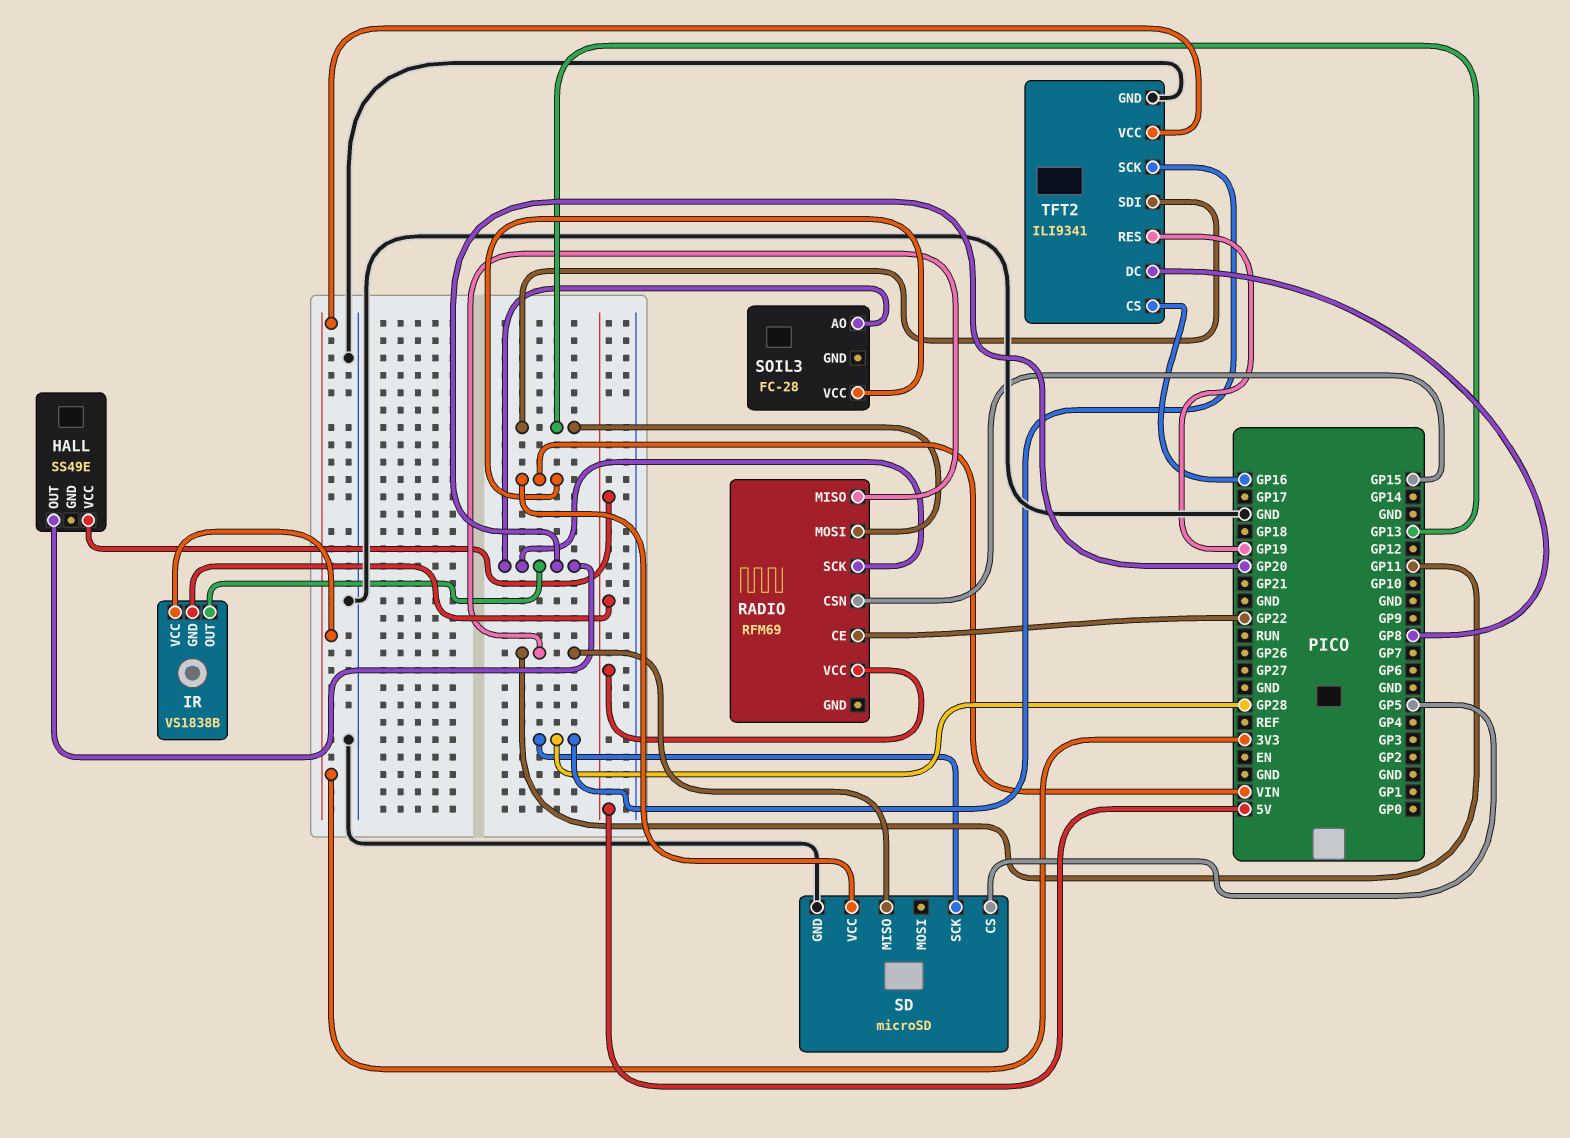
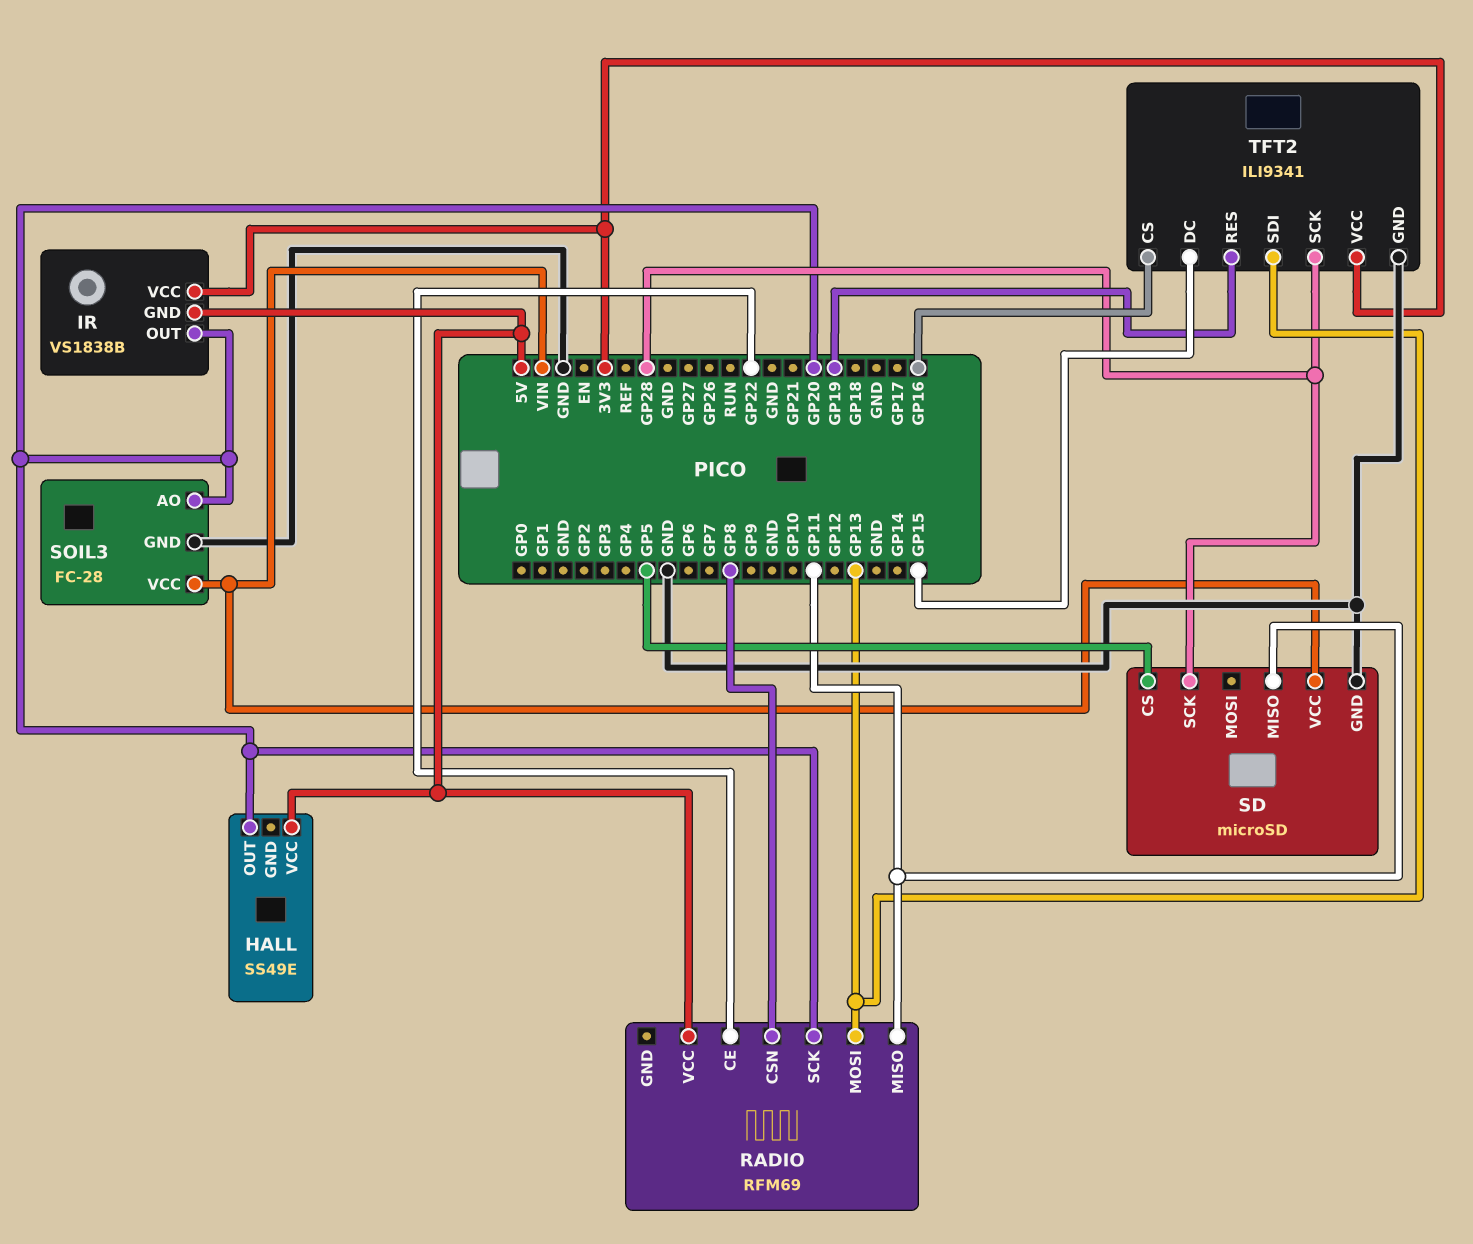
RADIO pin CSN: GP15 -> GP8
SOIL3 pin GND: none -> GND
TFT2 pin DC: GP8 -> GP15

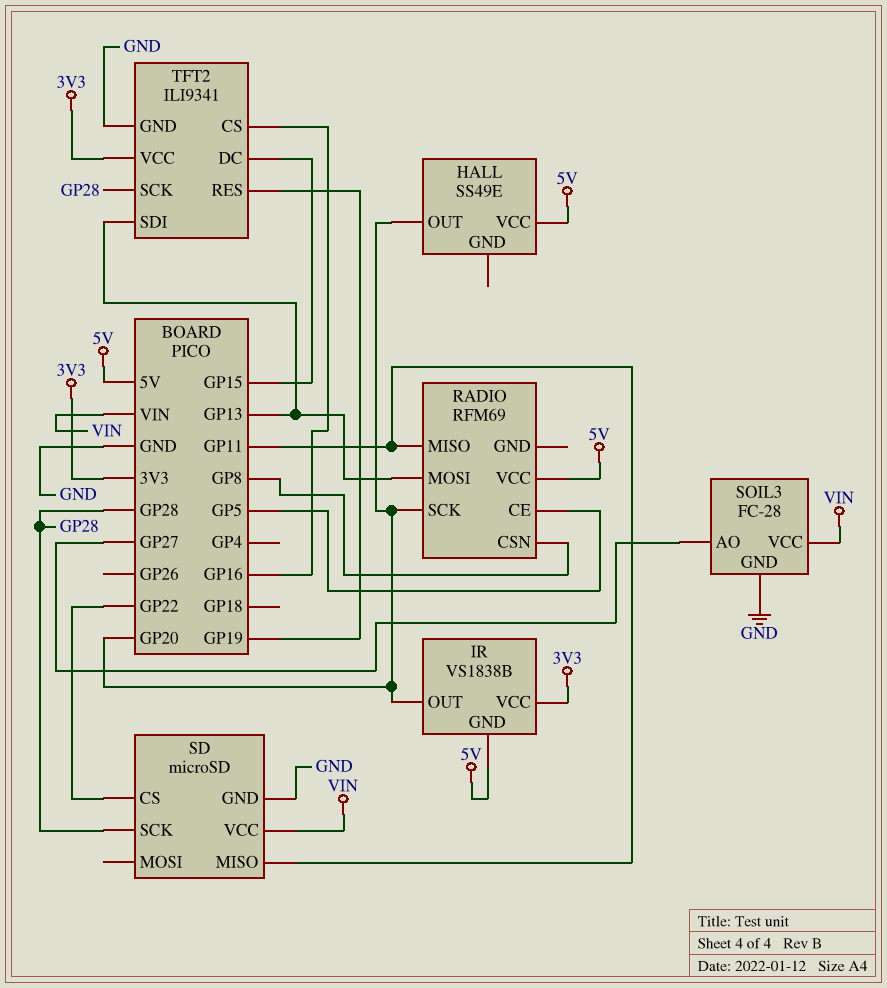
RADIO pin CE: GP22 -> GP5
SD pin CS: GP5 -> GP22
SOIL3 pin AO: GP20 -> GP27

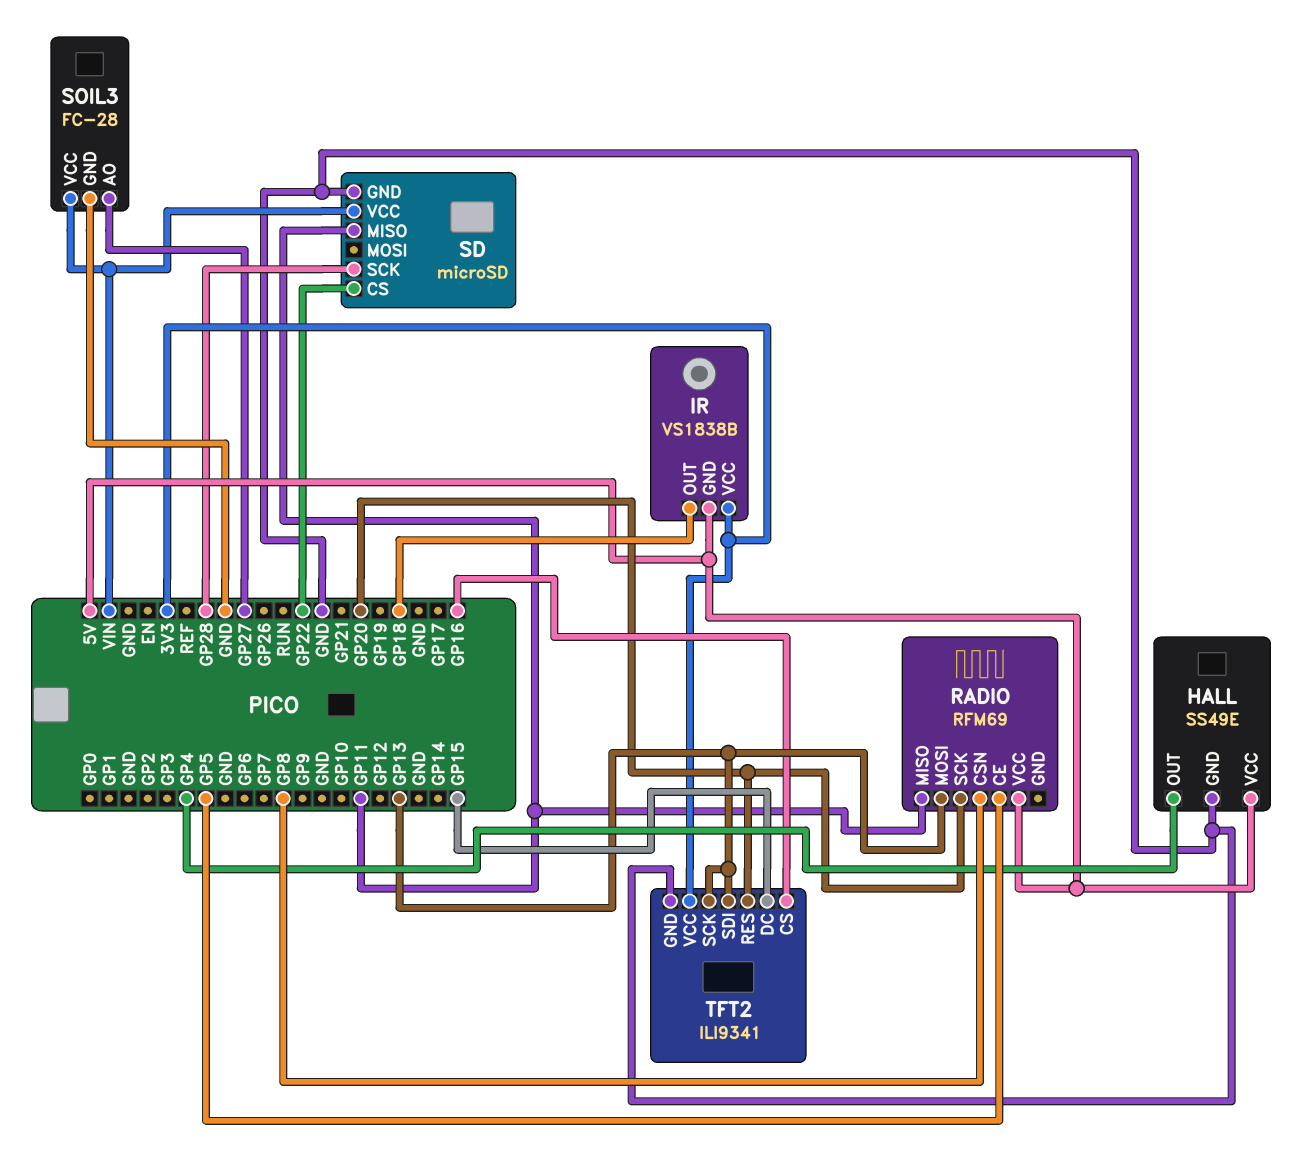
HALL pin GND: none -> GND
HALL pin OUT: GP20 -> GP4
IR pin OUT: GP20 -> GP18
TFT2 pin RES: GP19 -> GP20
TFT2 pin SCK: GP28 -> GP13

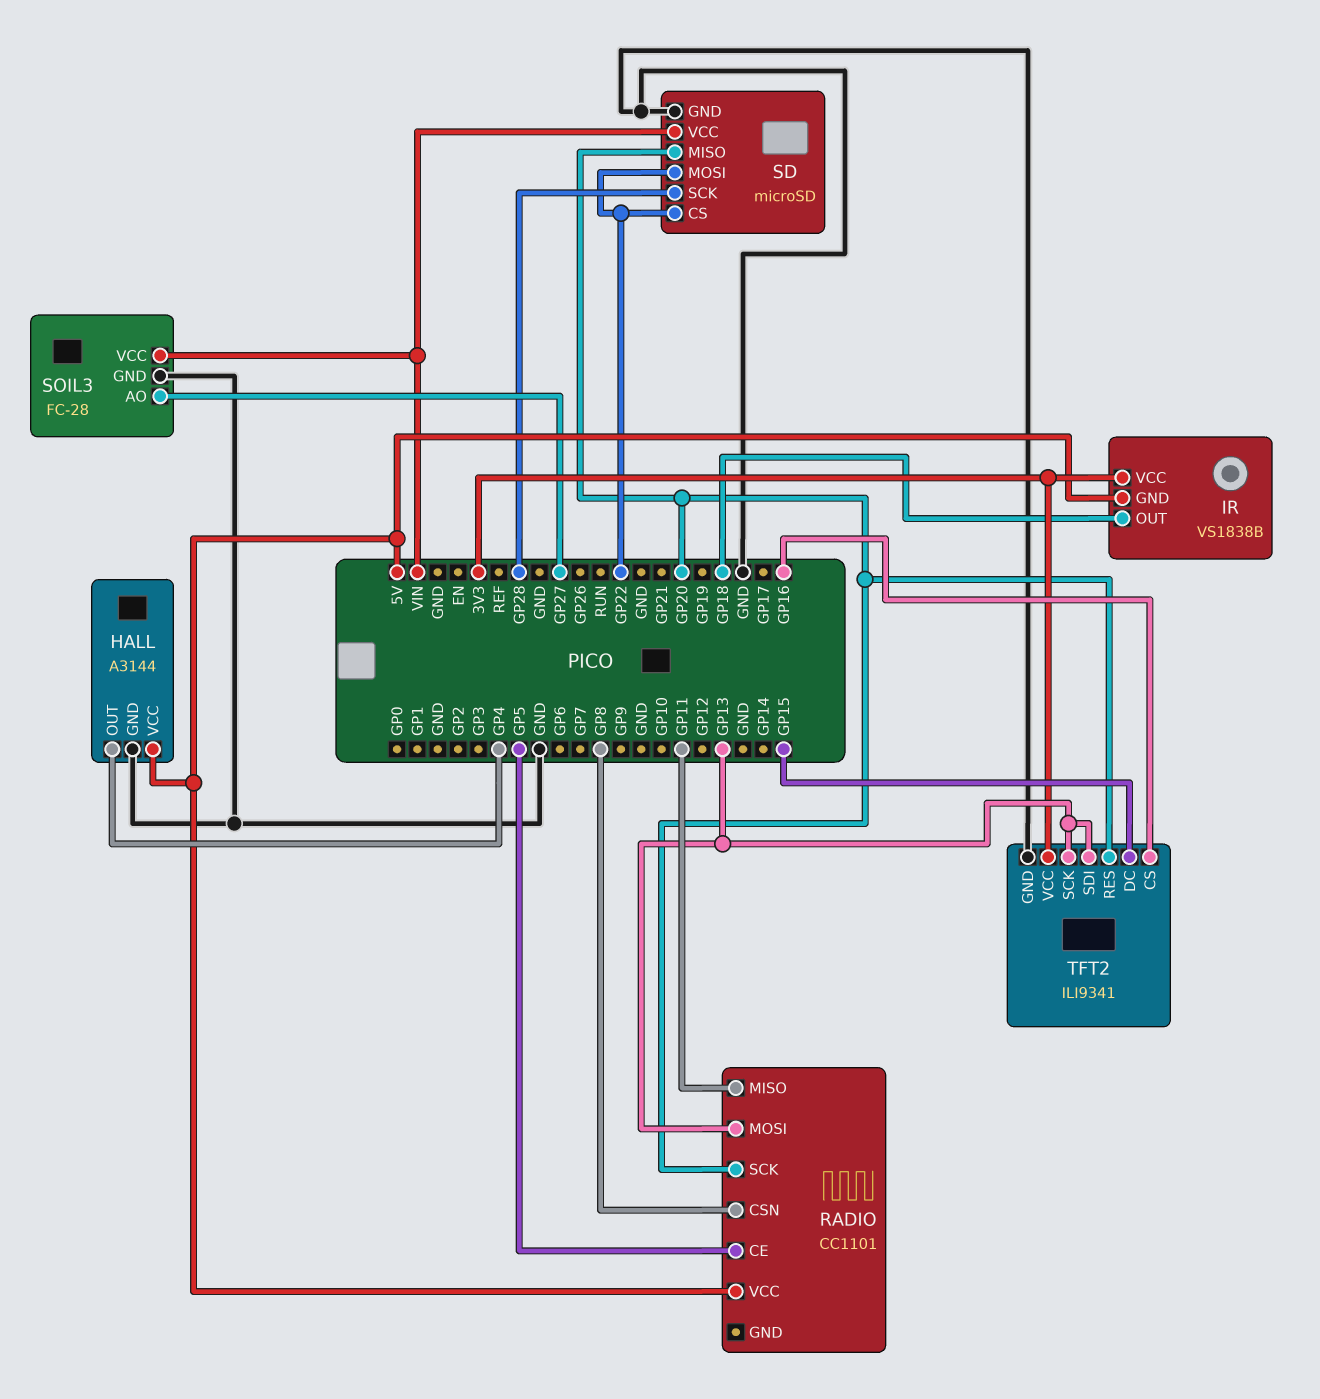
HALL: SS49E -> A3144
RADIO: RFM69 -> CC1101
SD pin MISO: GP11 -> GP20
SD pin MOSI: none -> GP22

